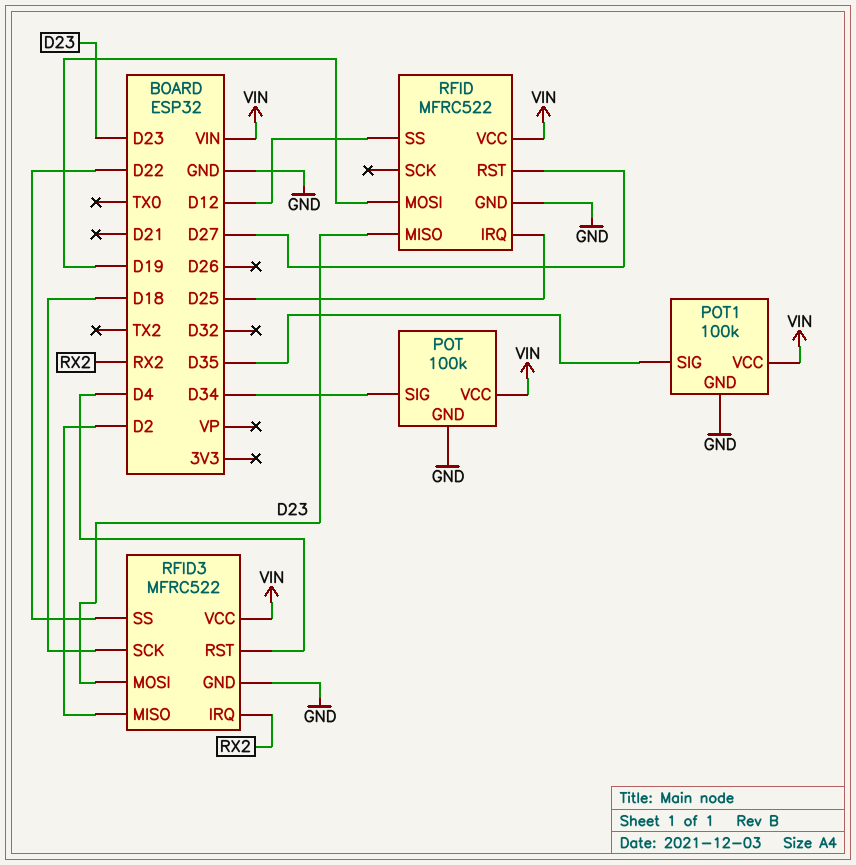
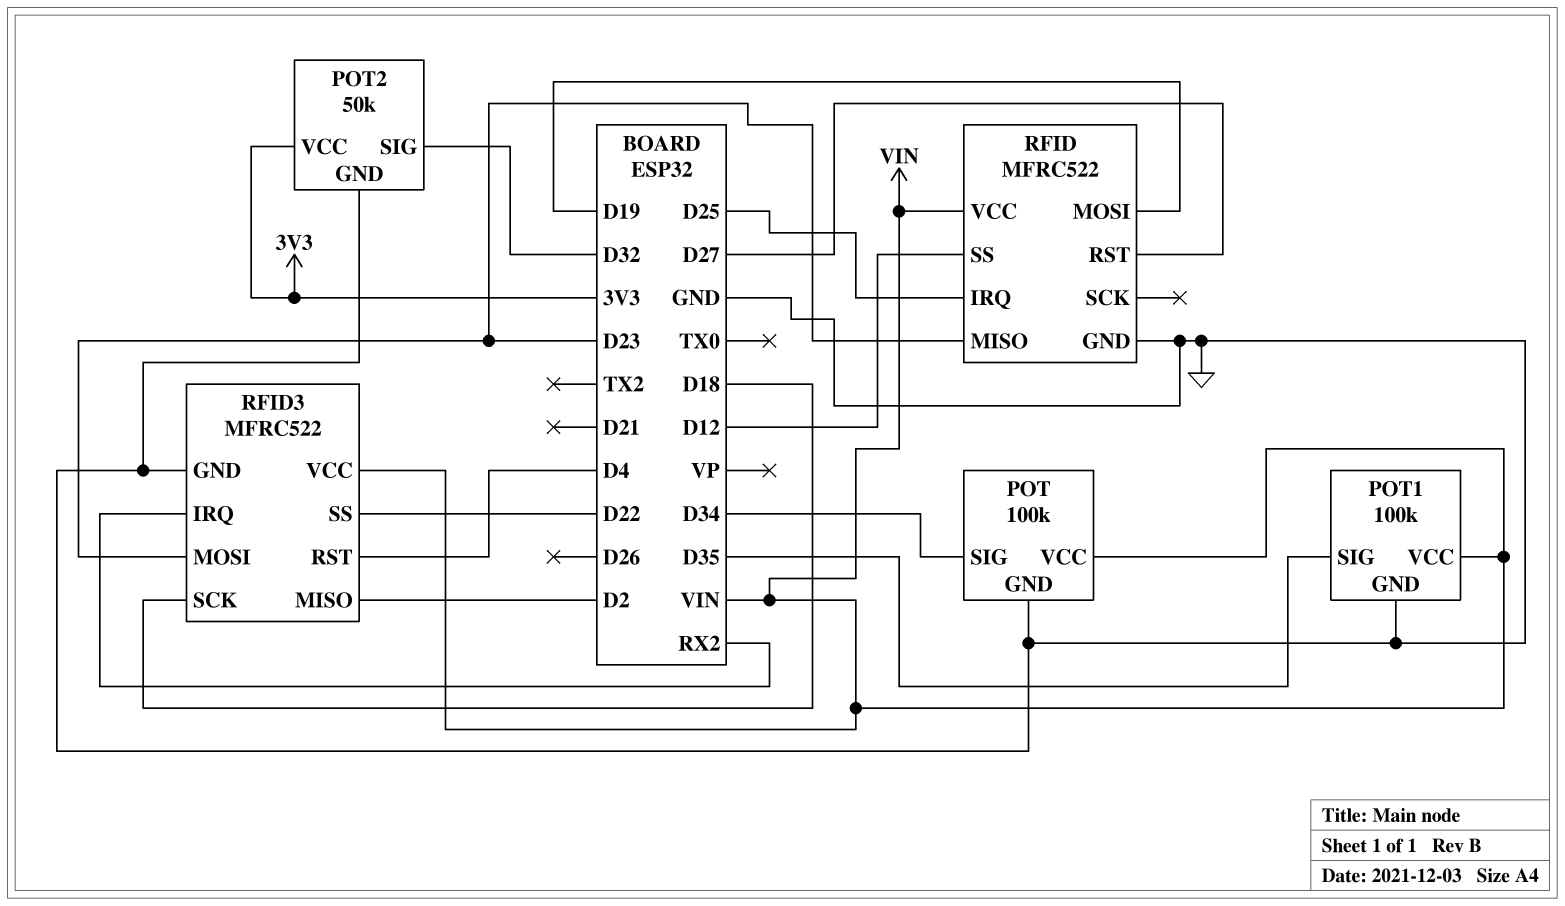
POT2: none -> 50k
POT2 pin GND: none -> GND
POT2 pin SIG: none -> D32
POT2 pin VCC: none -> 3V3

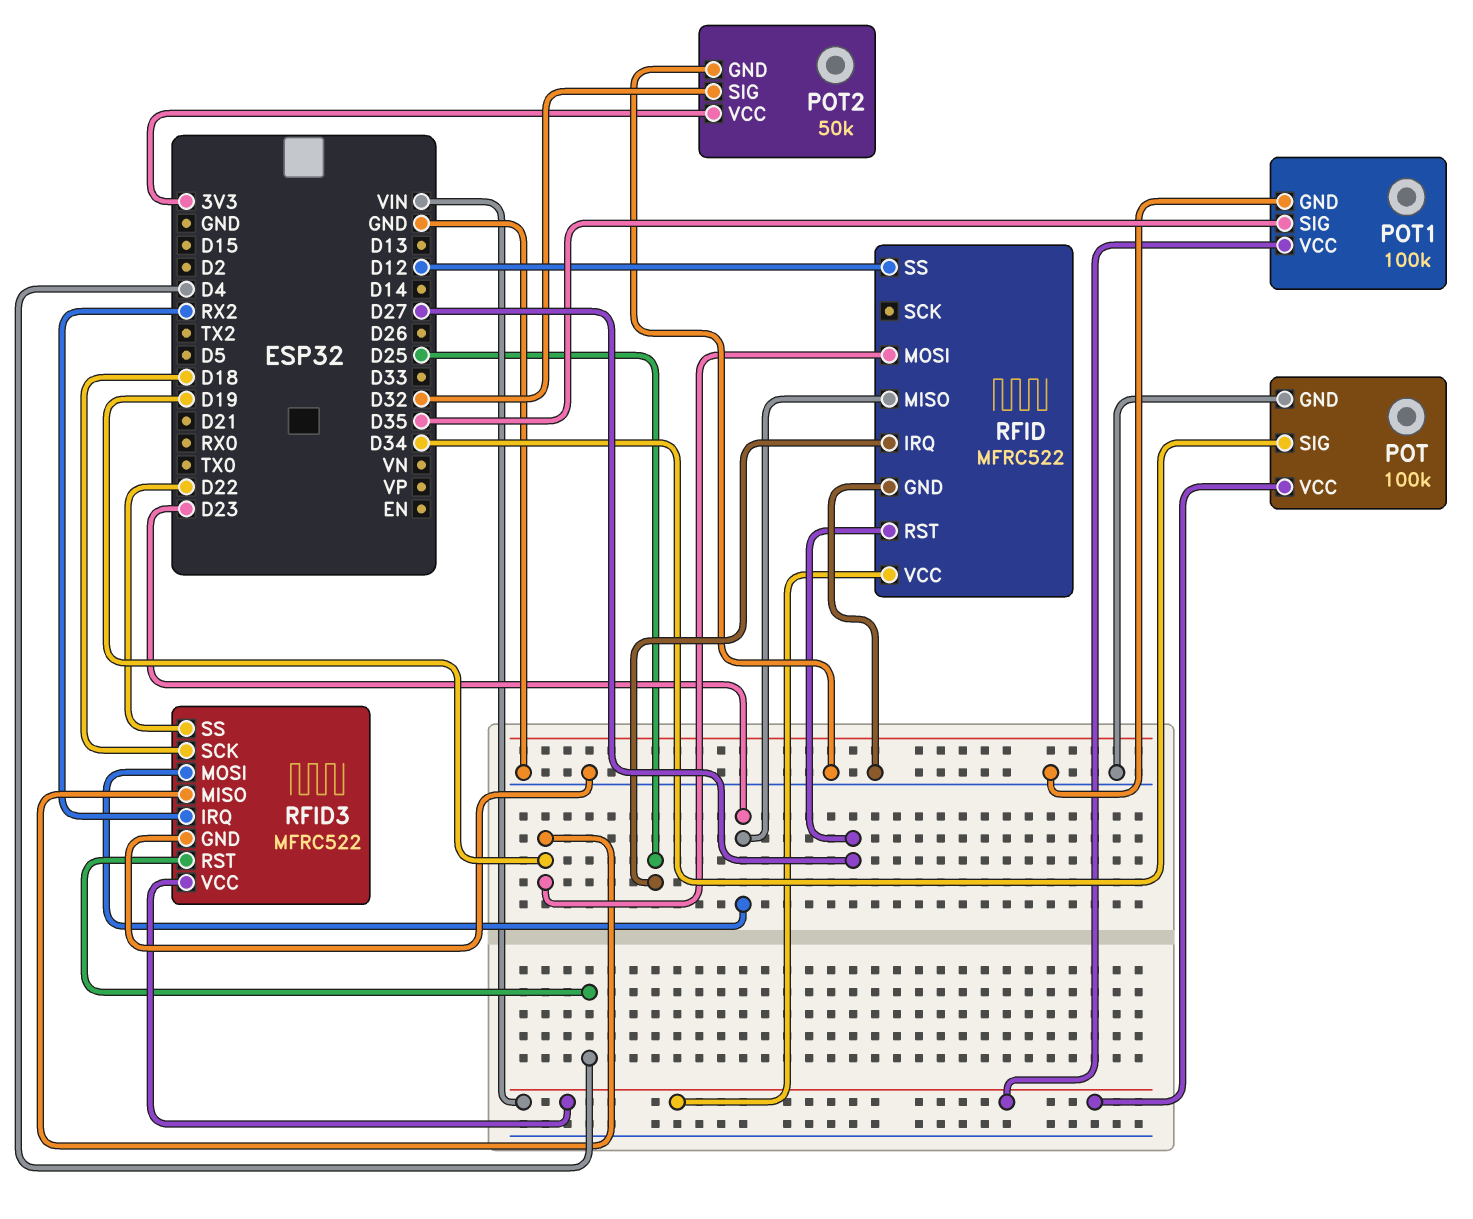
RFID3 pin MISO: D2 -> D19

